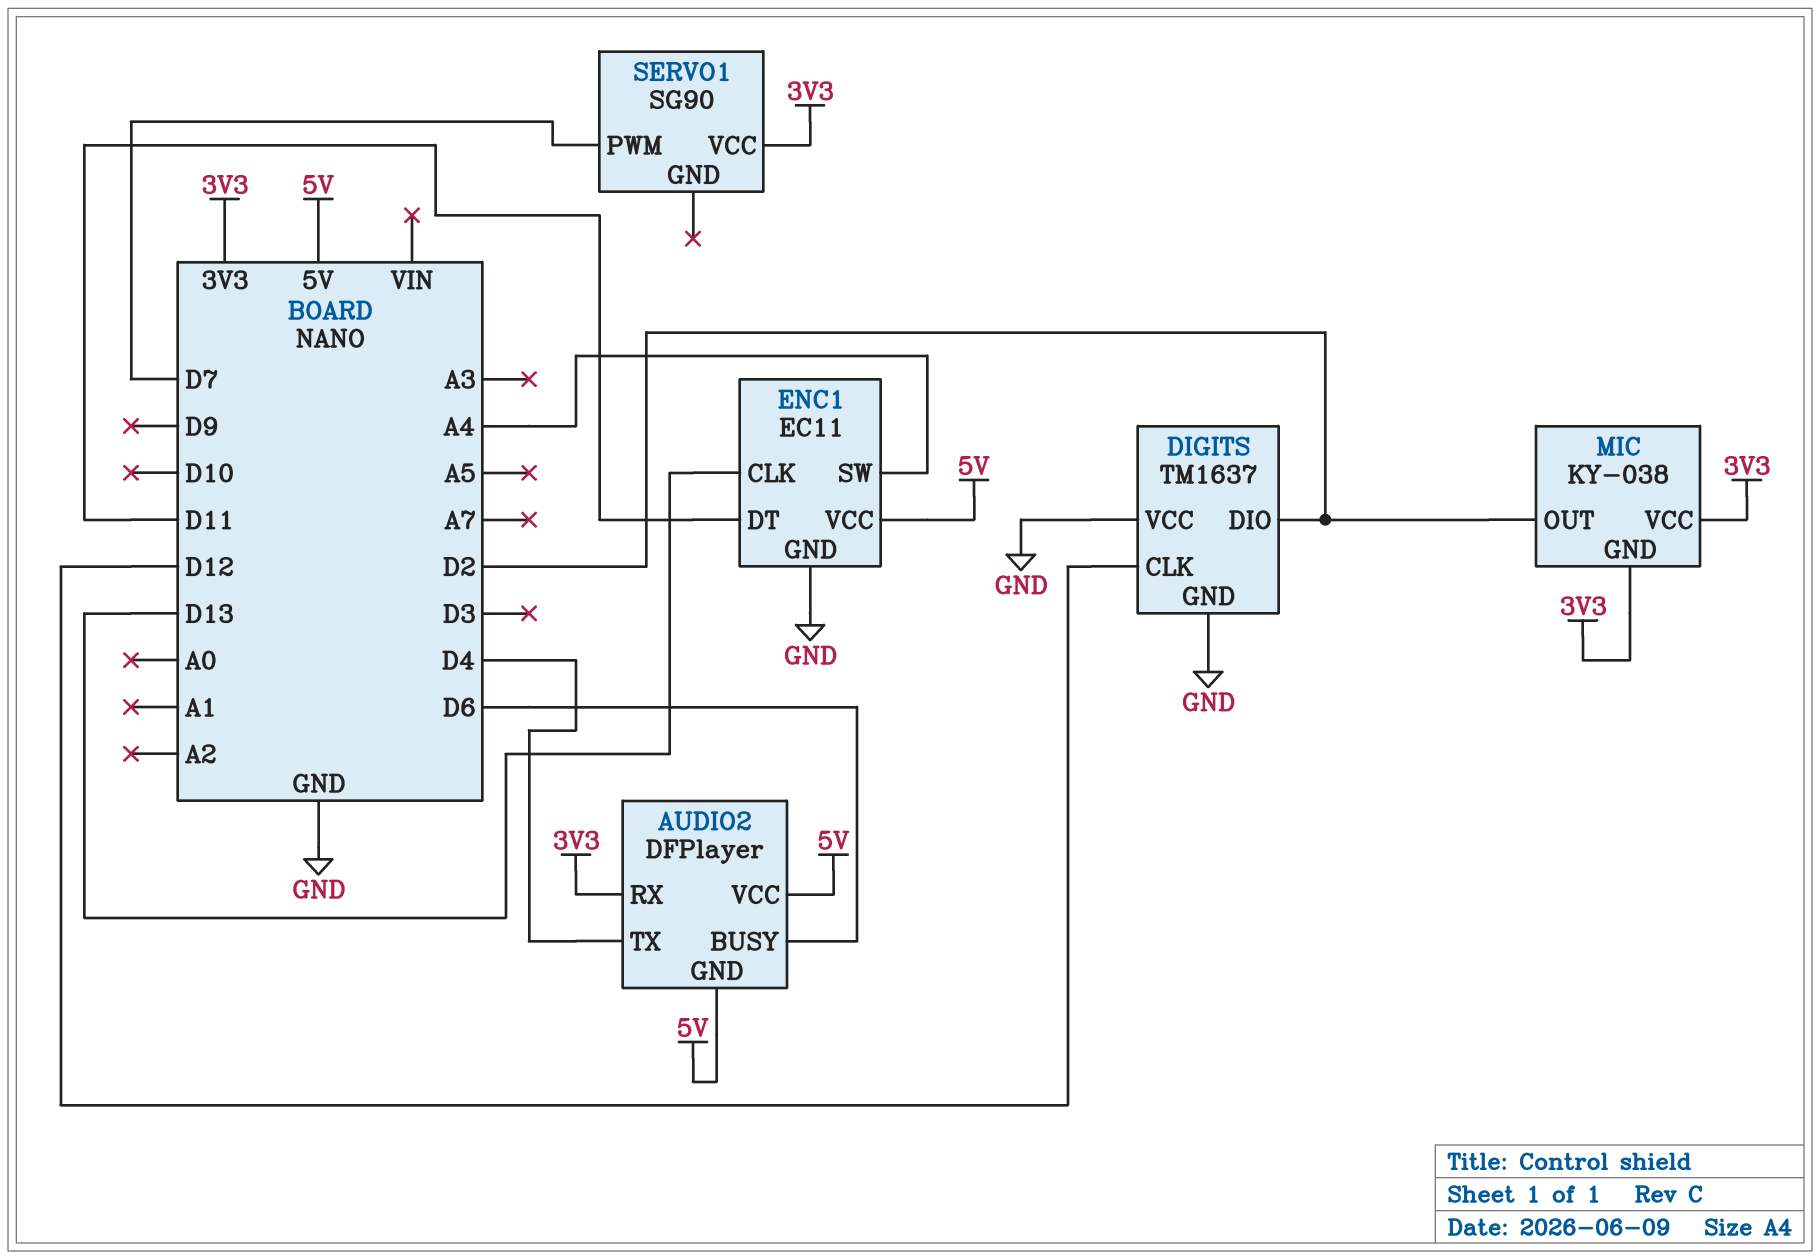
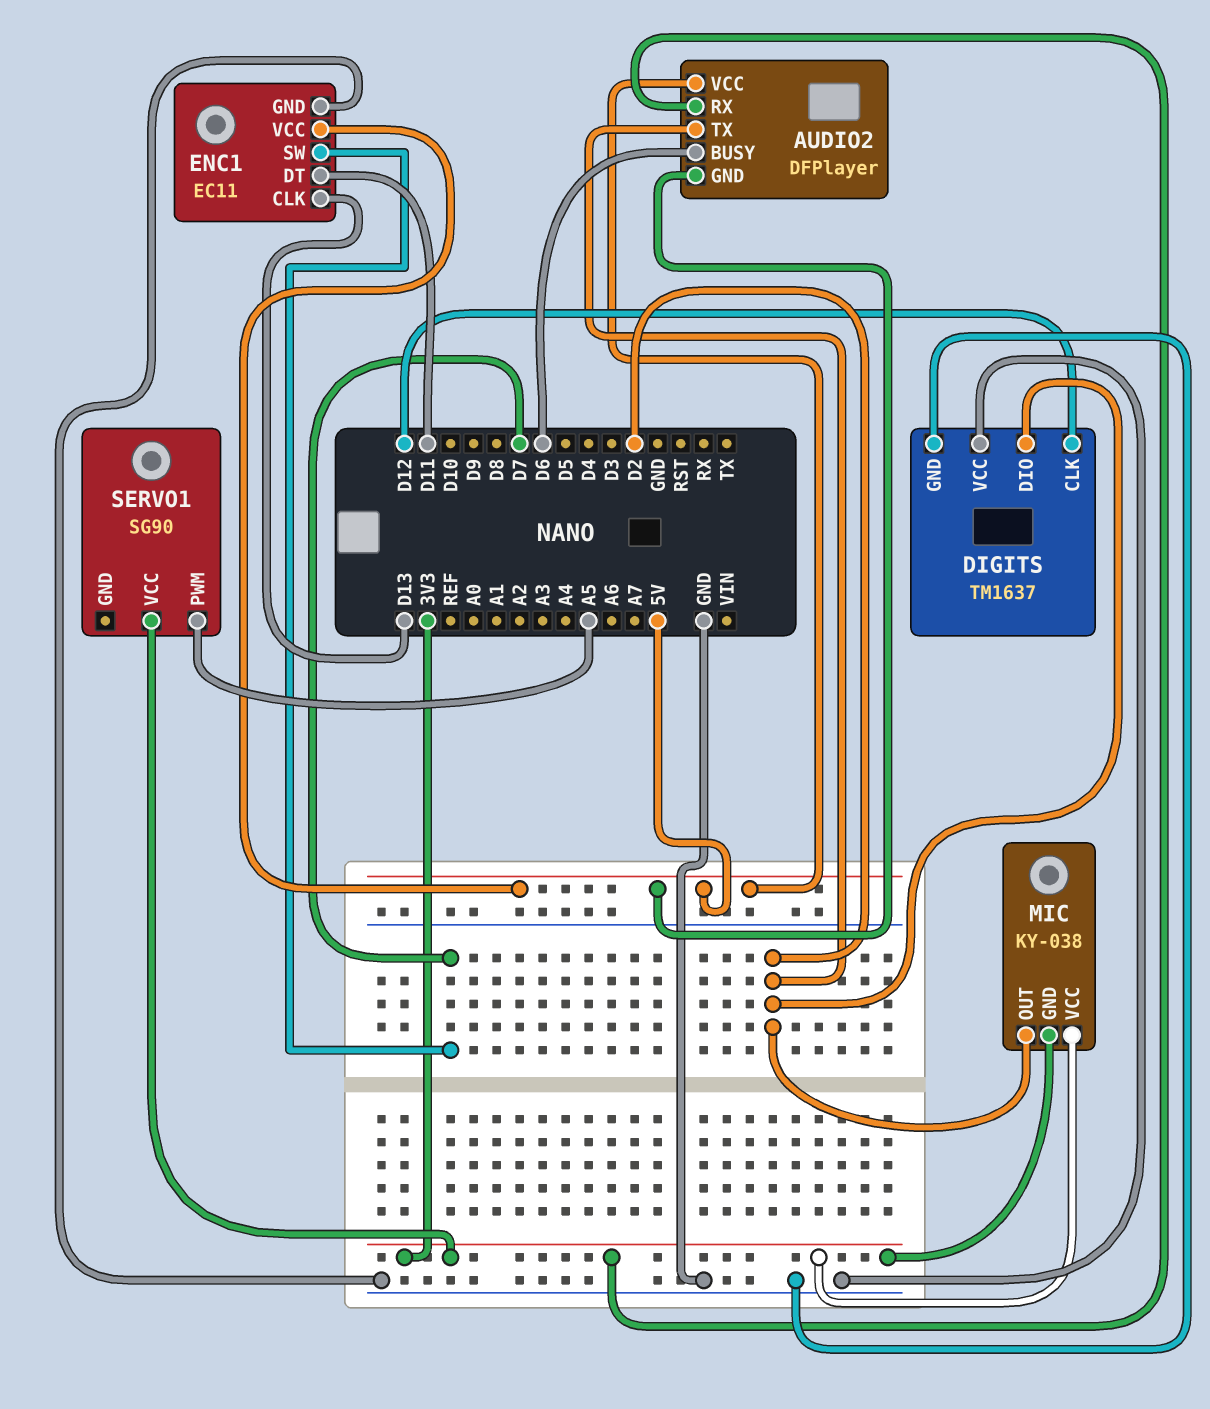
AUDIO2 pin TX: D4 -> D2
ENC1 pin SW: A4 -> D7
SERVO1 pin PWM: D7 -> A5

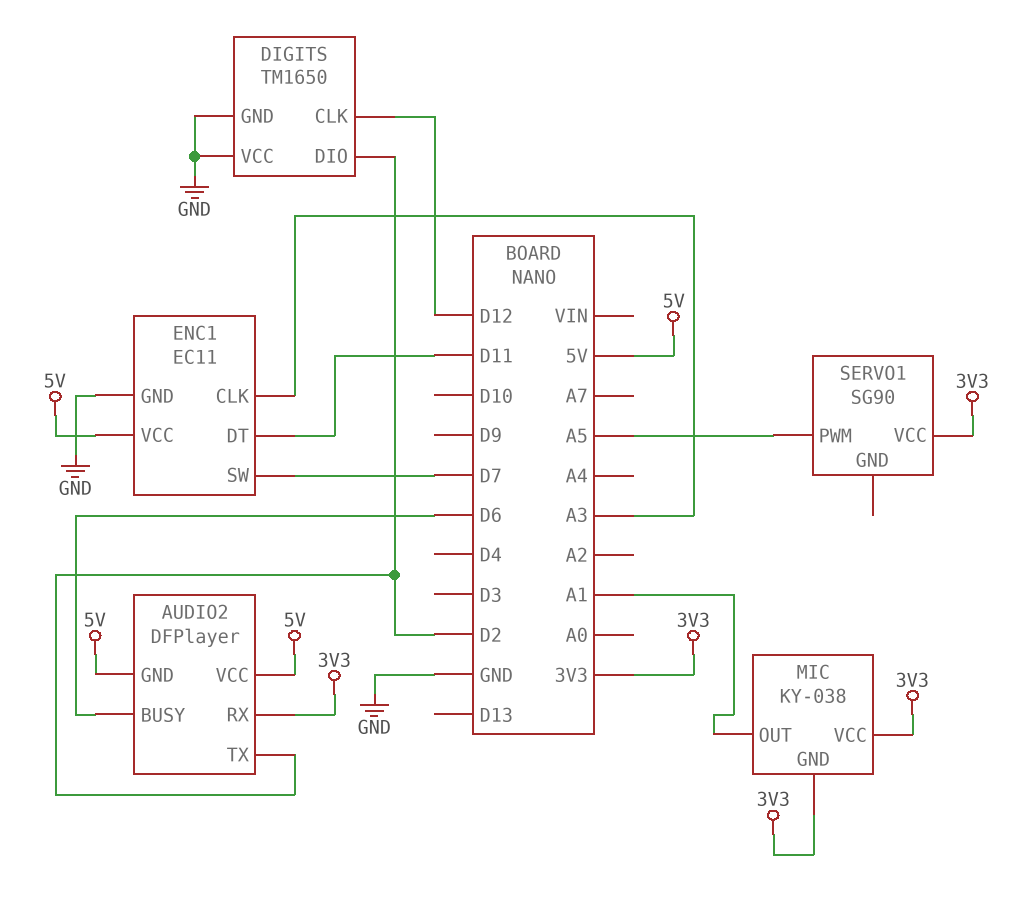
DIGITS: TM1637 -> TM1650
ENC1 pin CLK: D13 -> A3
MIC pin OUT: D2 -> A1

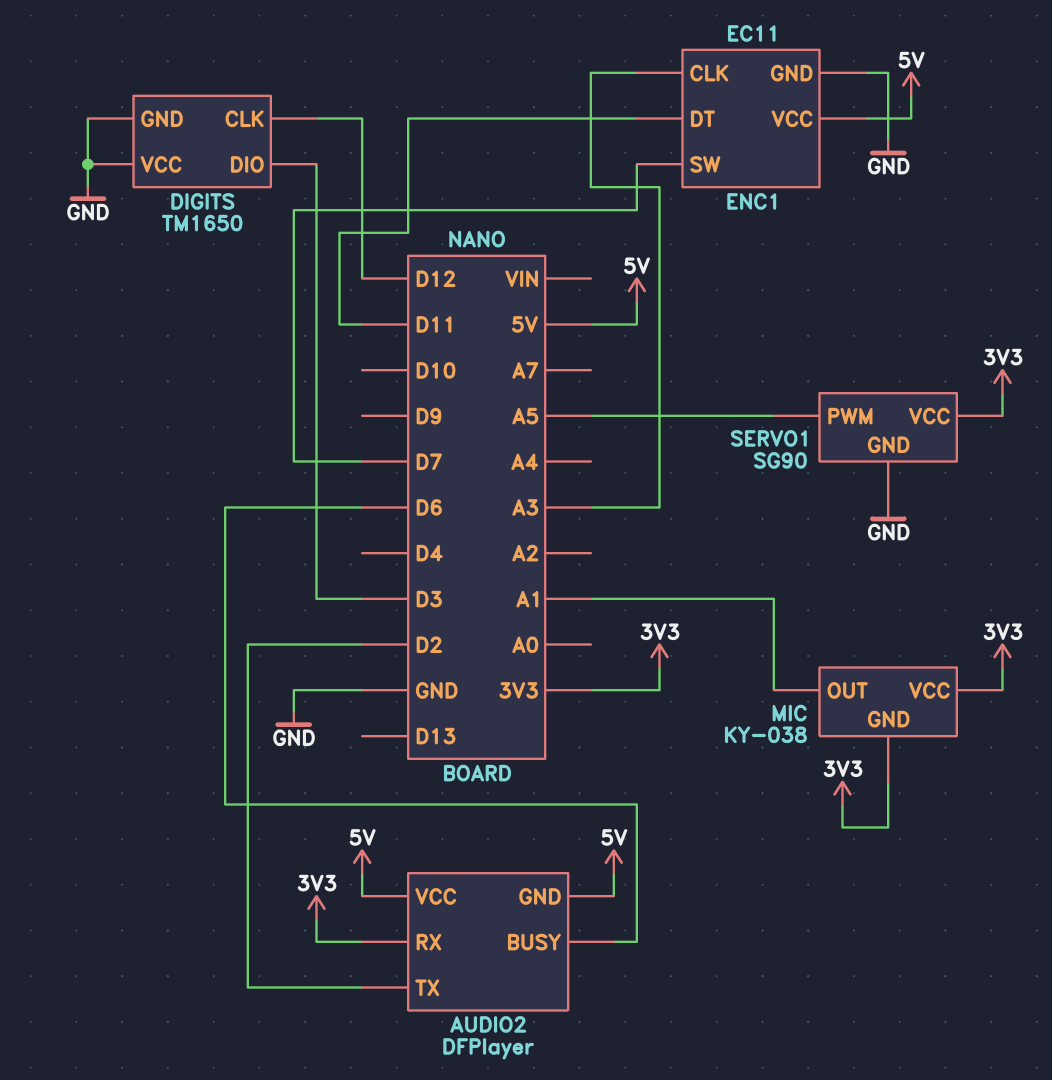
DIGITS pin DIO: D2 -> D3
SERVO1 pin GND: none -> GND

